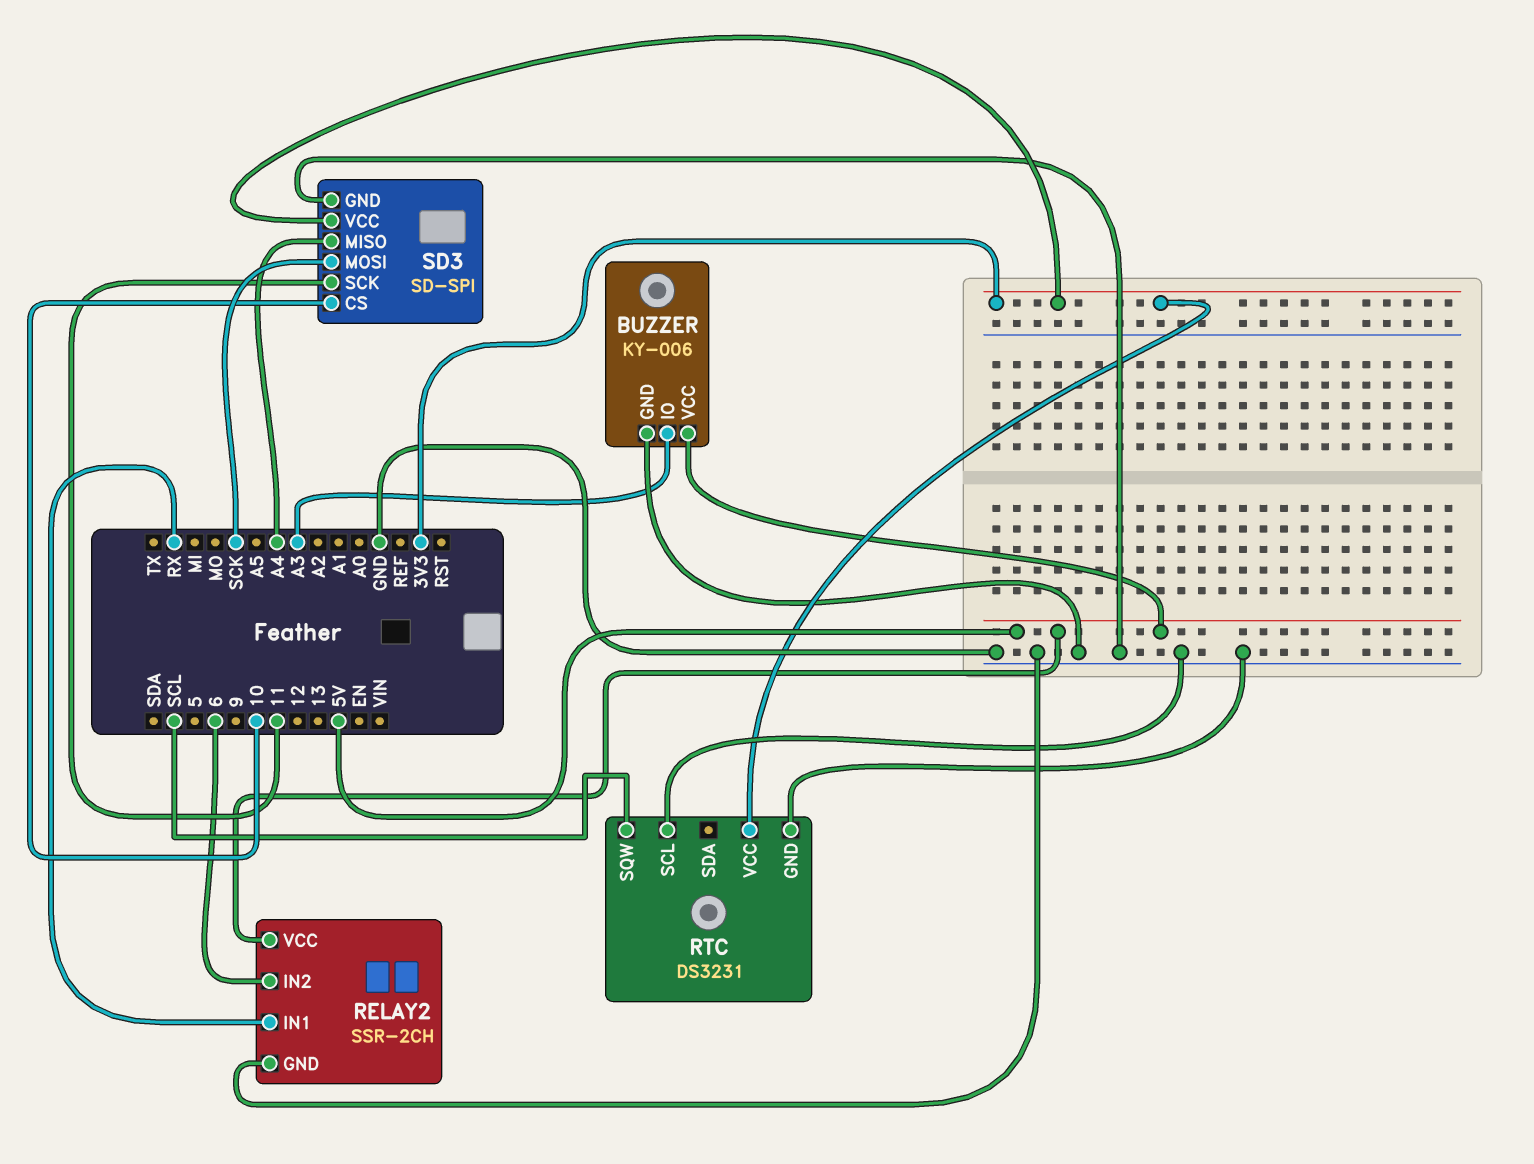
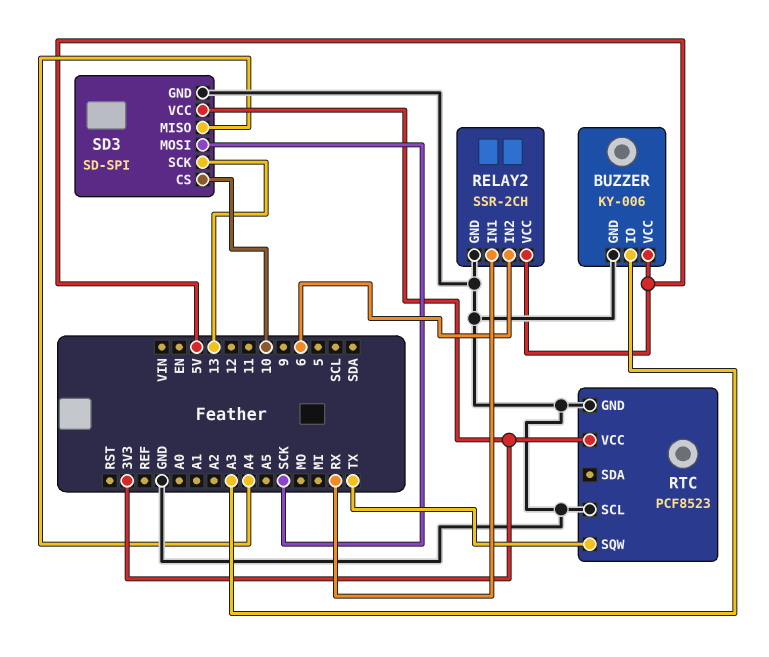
RTC: DS3231 -> PCF8523
RTC pin SQW: SCL -> TX
SD3 pin SCK: 11 -> 13

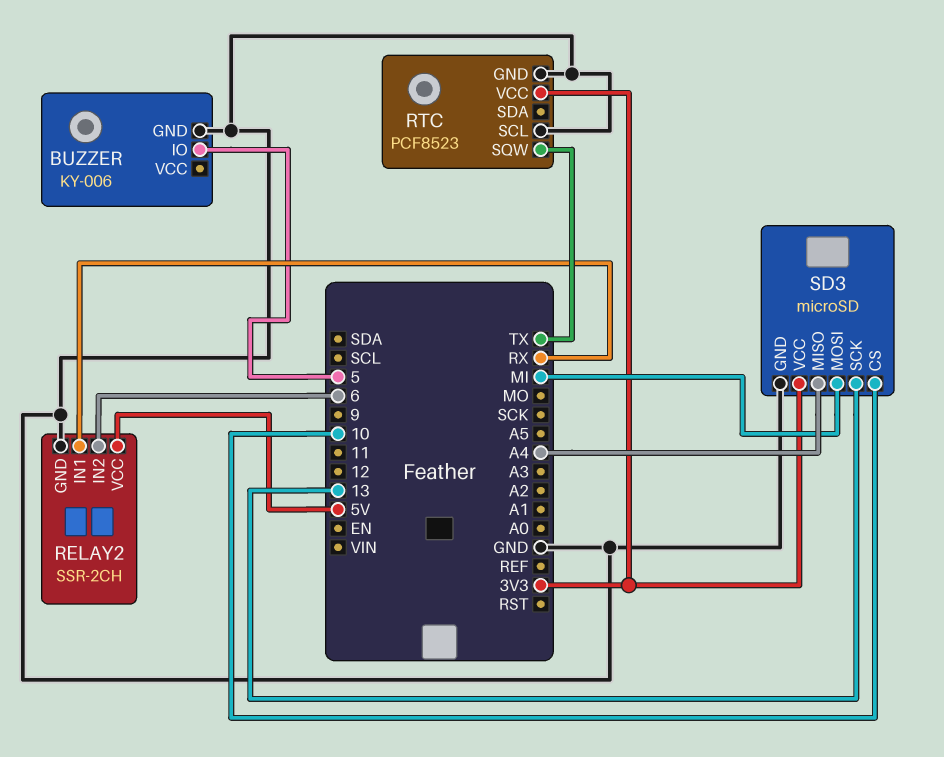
BUZZER pin IO: A3 -> 5
BUZZER pin VCC: 5V -> none
SD3: SD-SPI -> microSD
SD3 pin MOSI: SCK -> MI

